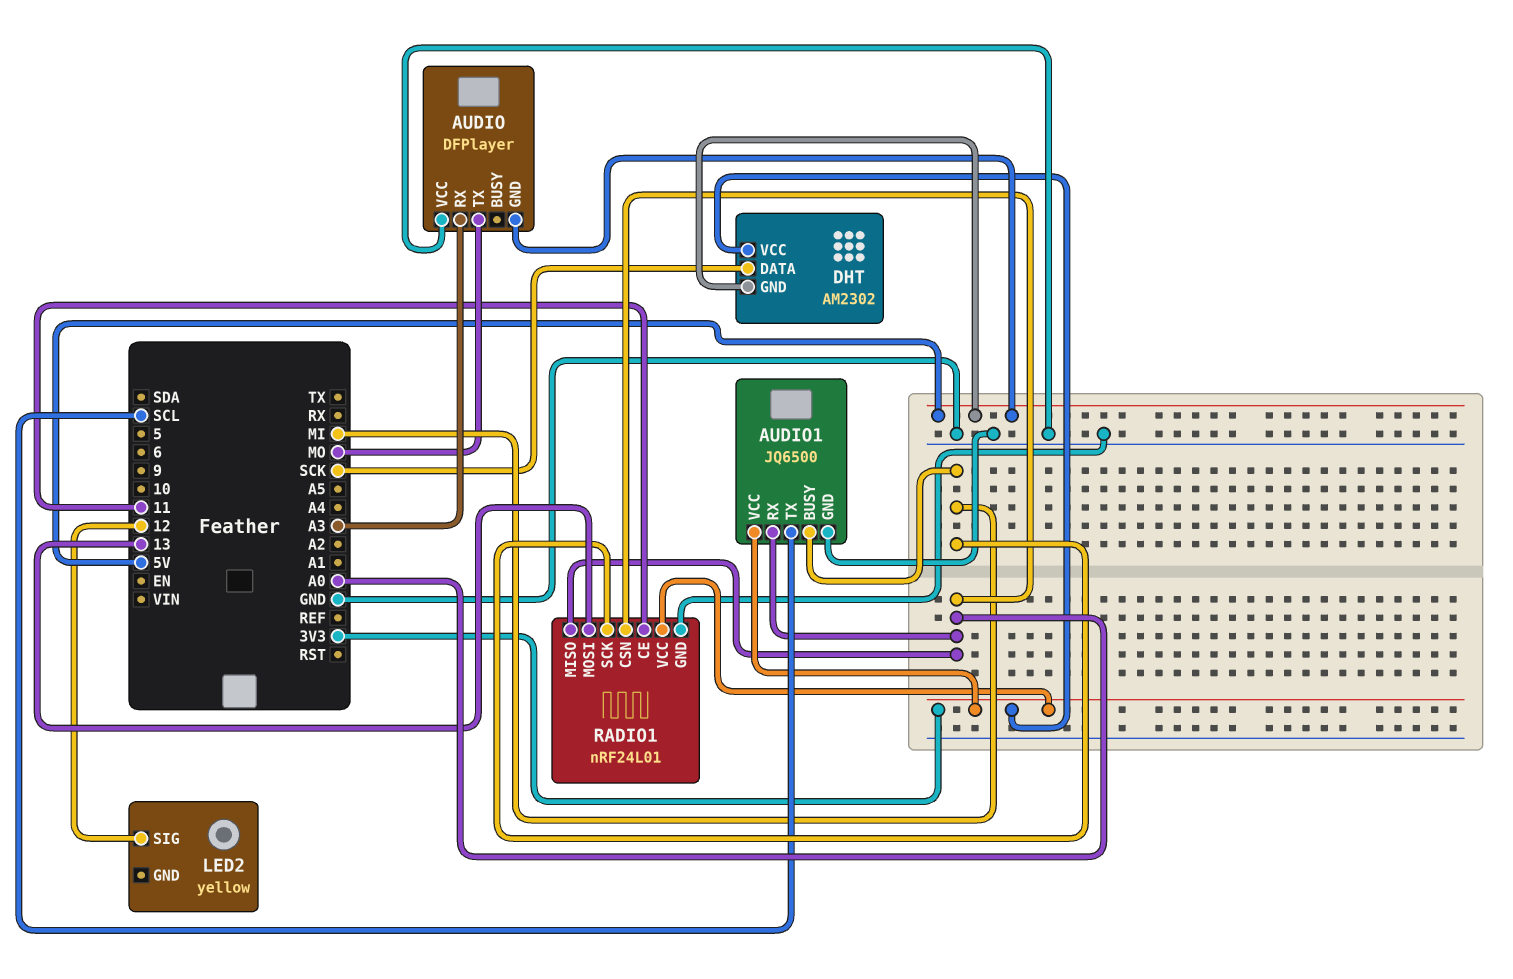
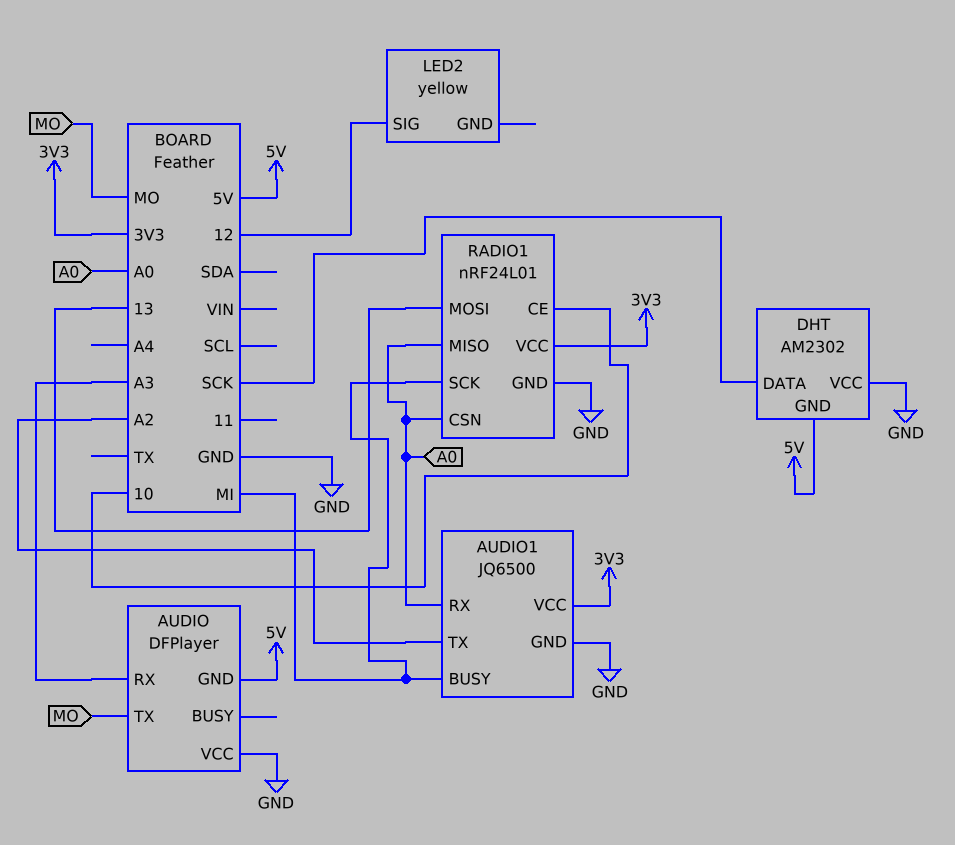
AUDIO1 pin TX: SCL -> A2
DHT pin VCC: 3V3 -> GND
RADIO1 pin CE: 11 -> 10

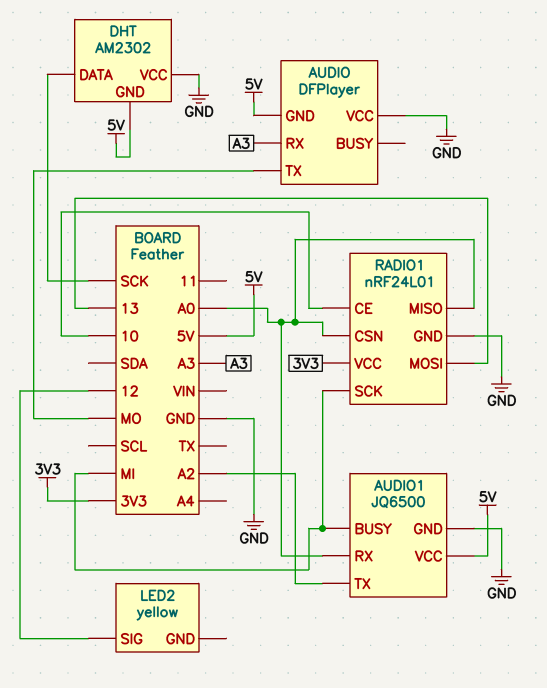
AUDIO1 pin VCC: 3V3 -> 5V

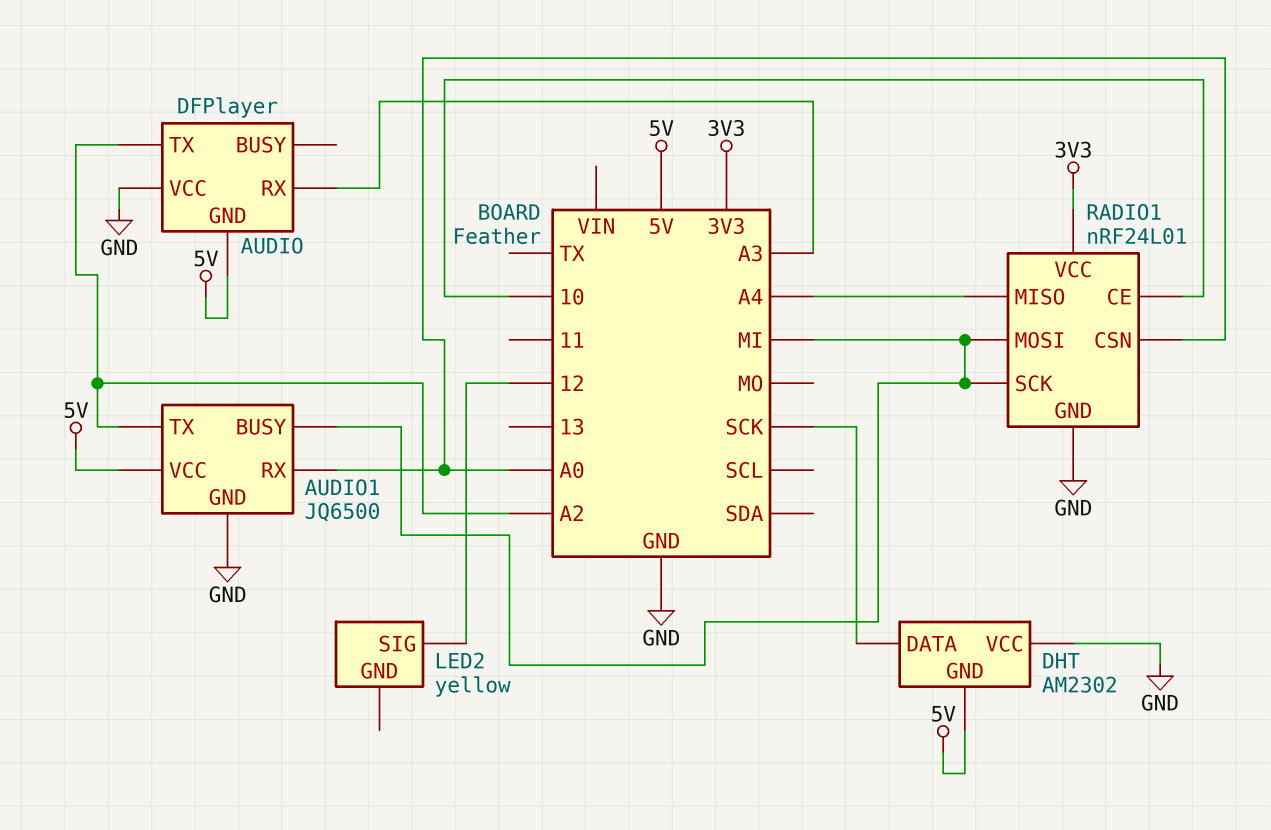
AUDIO pin TX: MO -> A2
RADIO1 pin MISO: A0 -> A4
RADIO1 pin MOSI: 13 -> MI

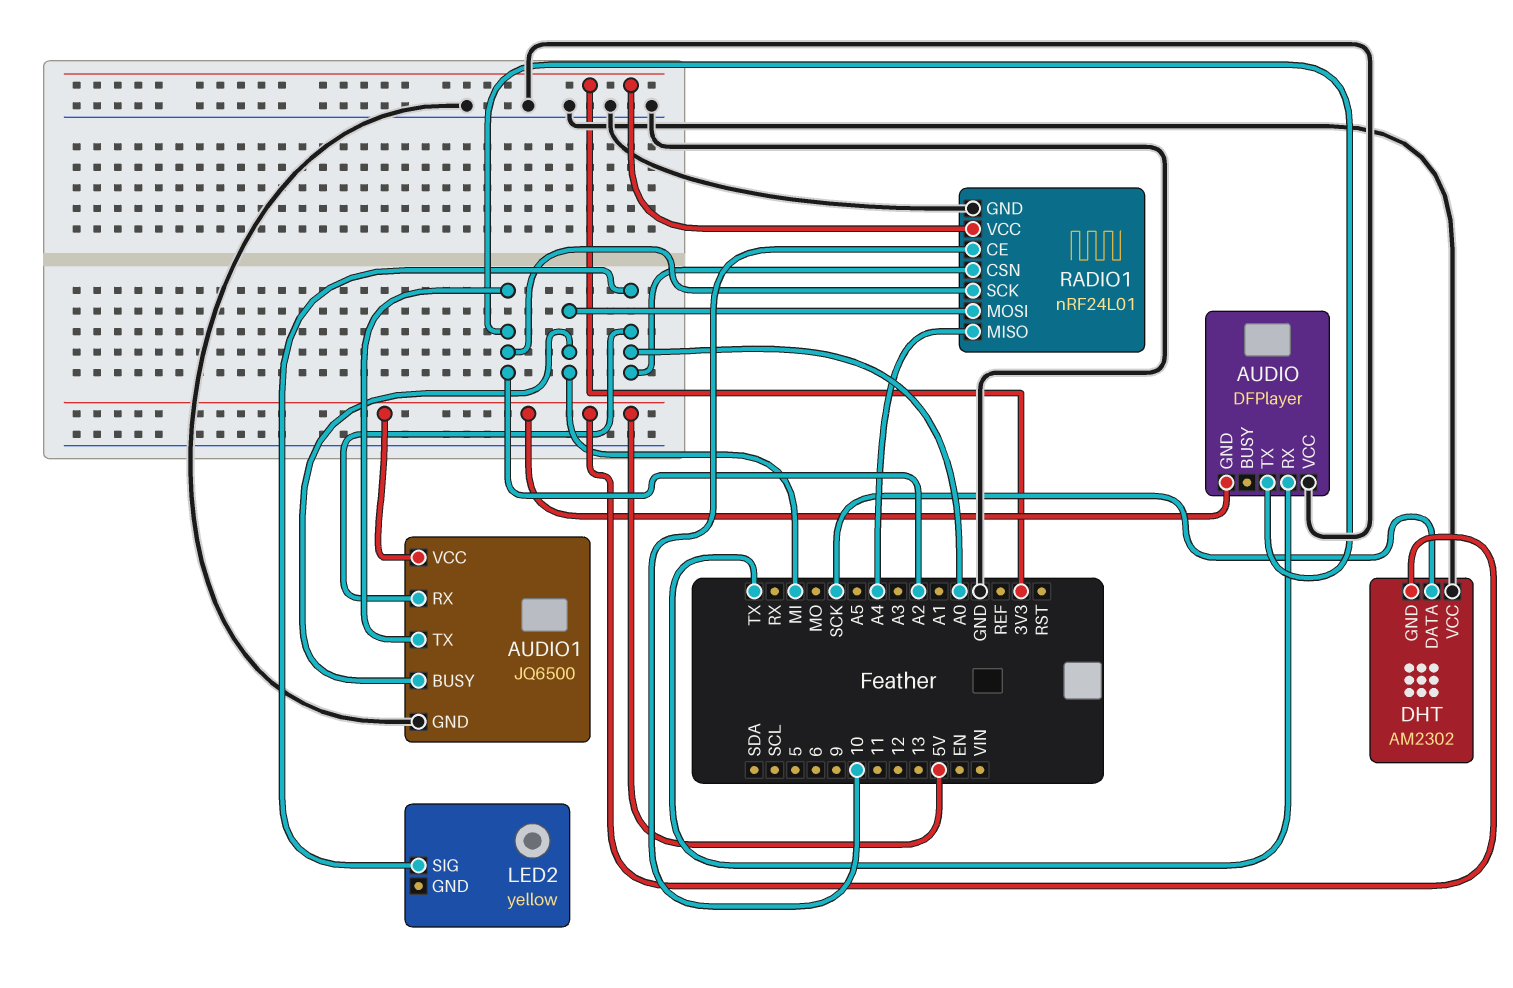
AUDIO pin RX: A3 -> TX
LED2 pin SIG: 12 -> A0
RADIO1 pin SCK: MI -> A2

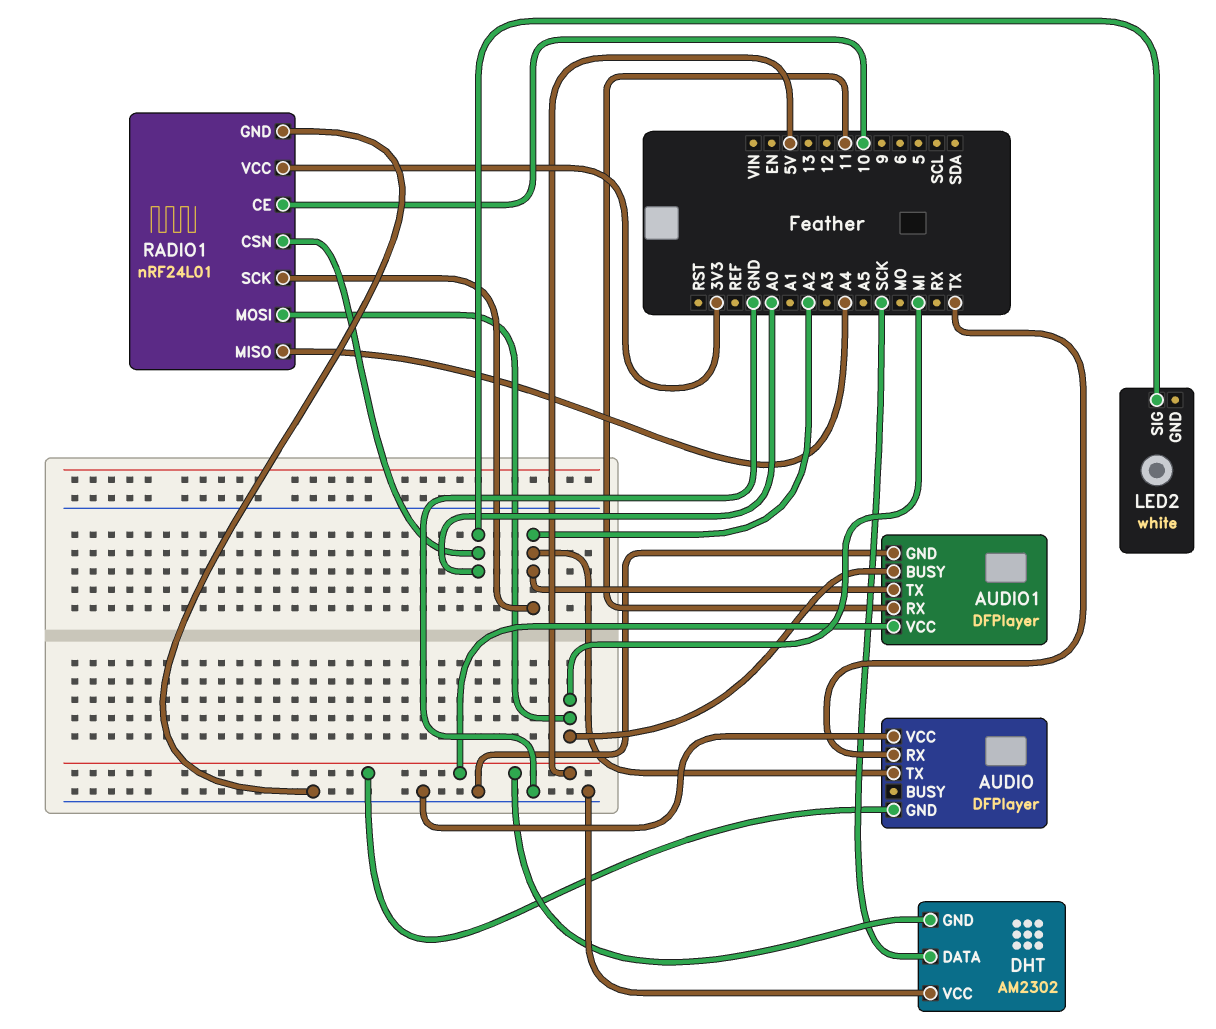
AUDIO1: JQ6500 -> DFPlayer
AUDIO1 pin RX: A0 -> 11
LED2: yellow -> white

